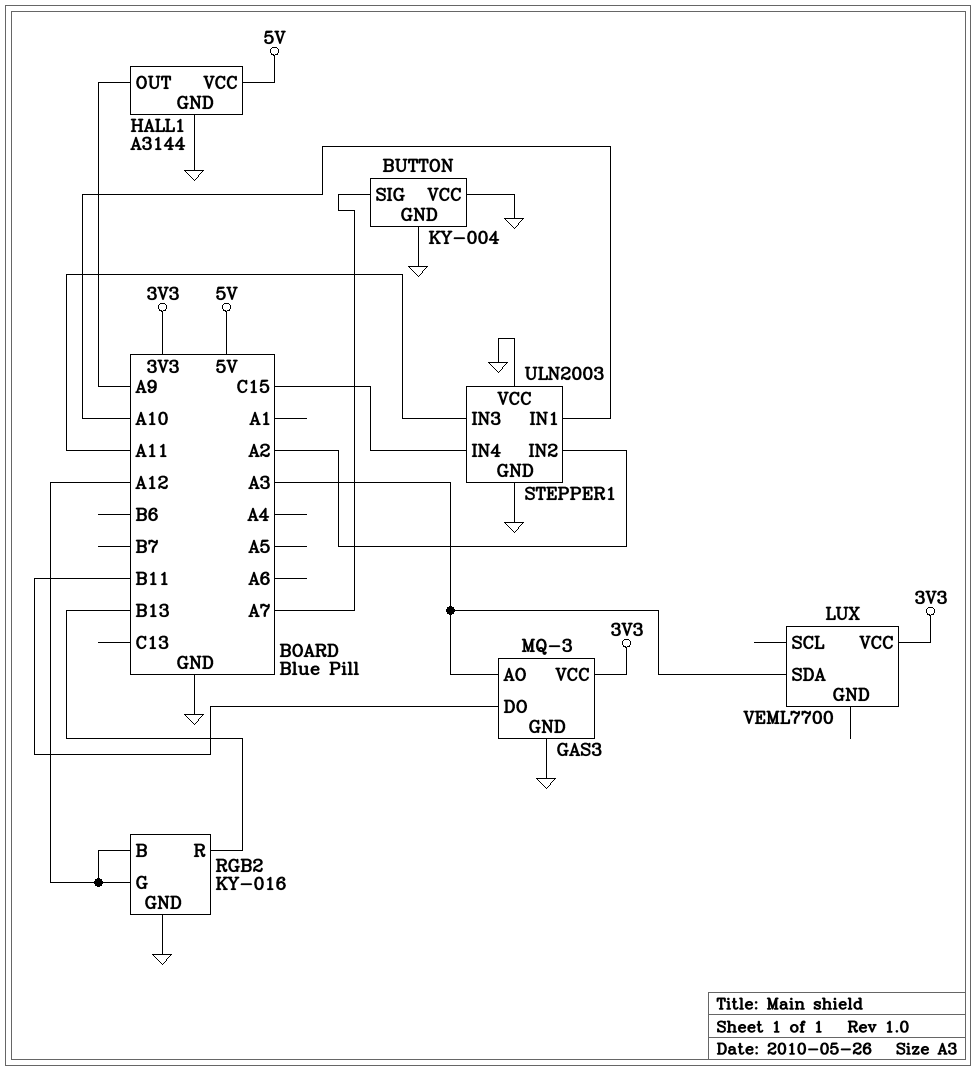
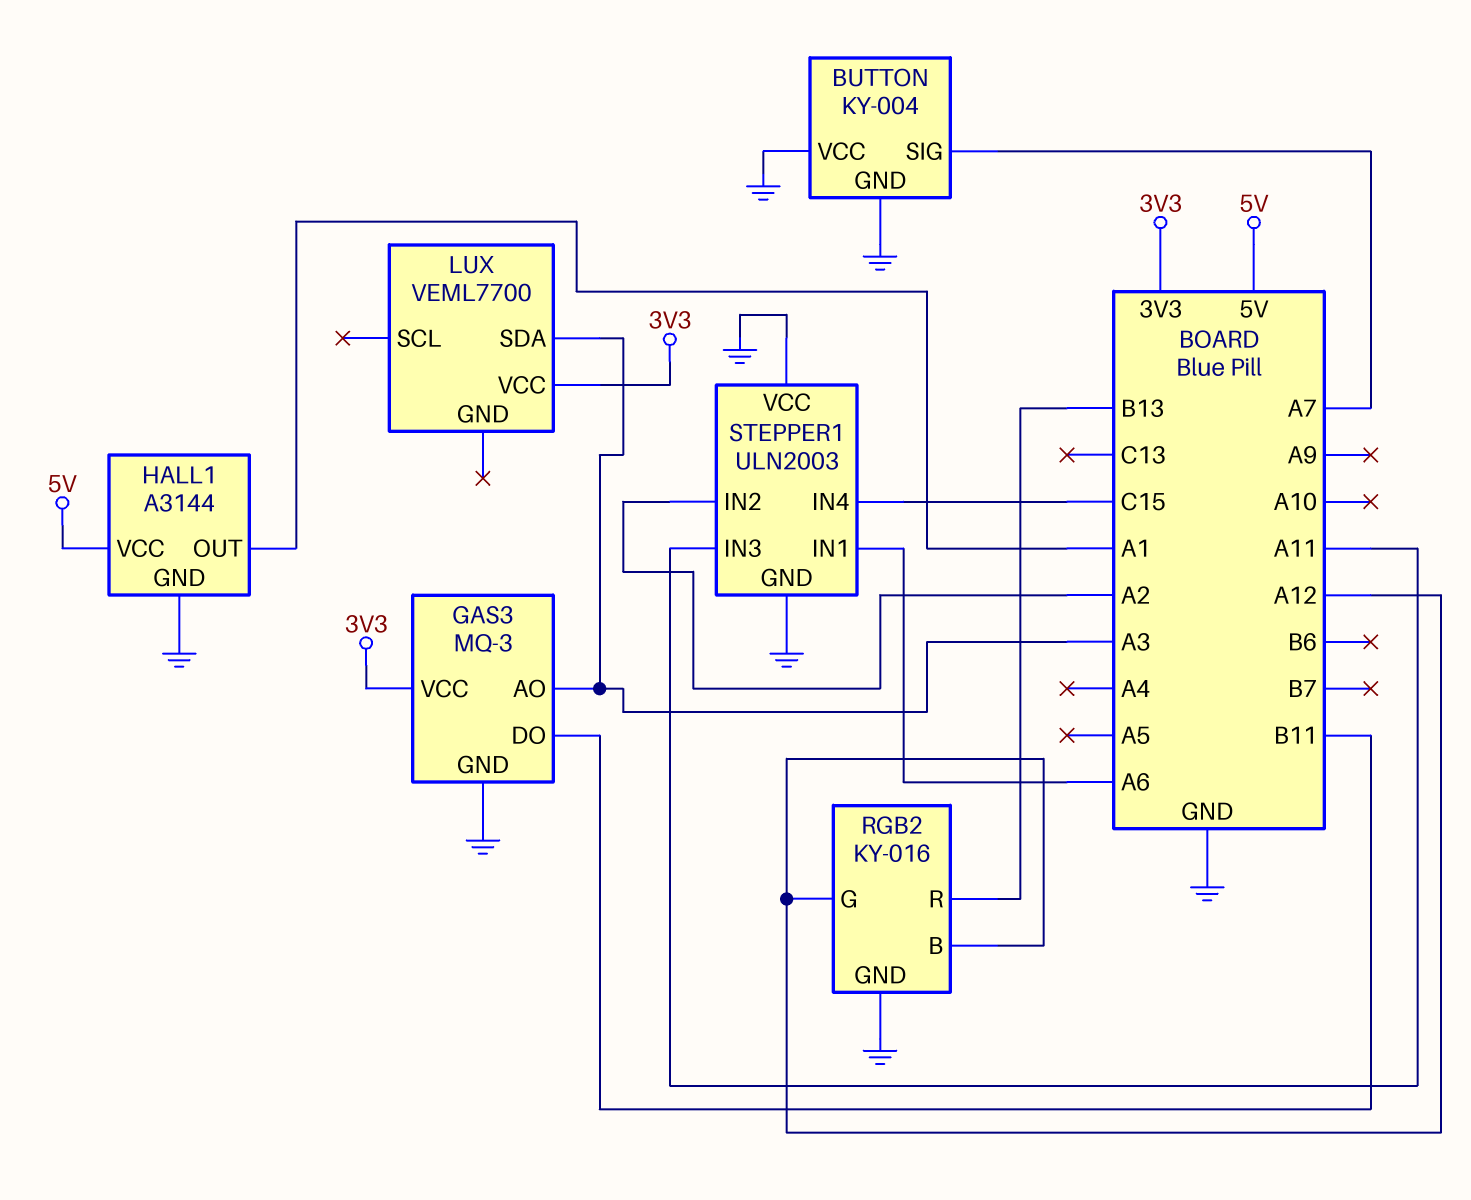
HALL1 pin OUT: A9 -> A1
STEPPER1 pin IN1: A10 -> A6

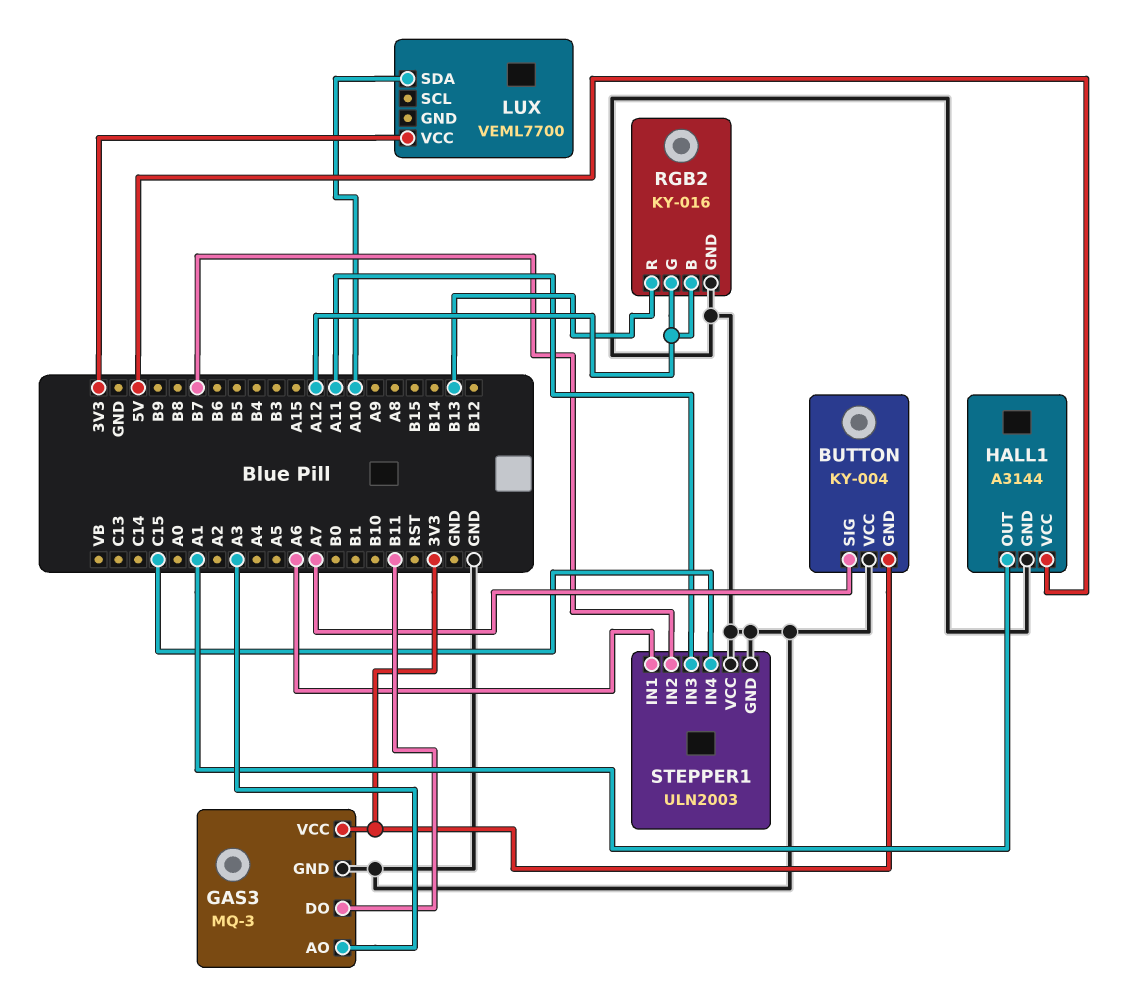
BUTTON pin GND: GND -> 3V3
LUX pin SDA: A3 -> A10
STEPPER1 pin IN2: A2 -> B7

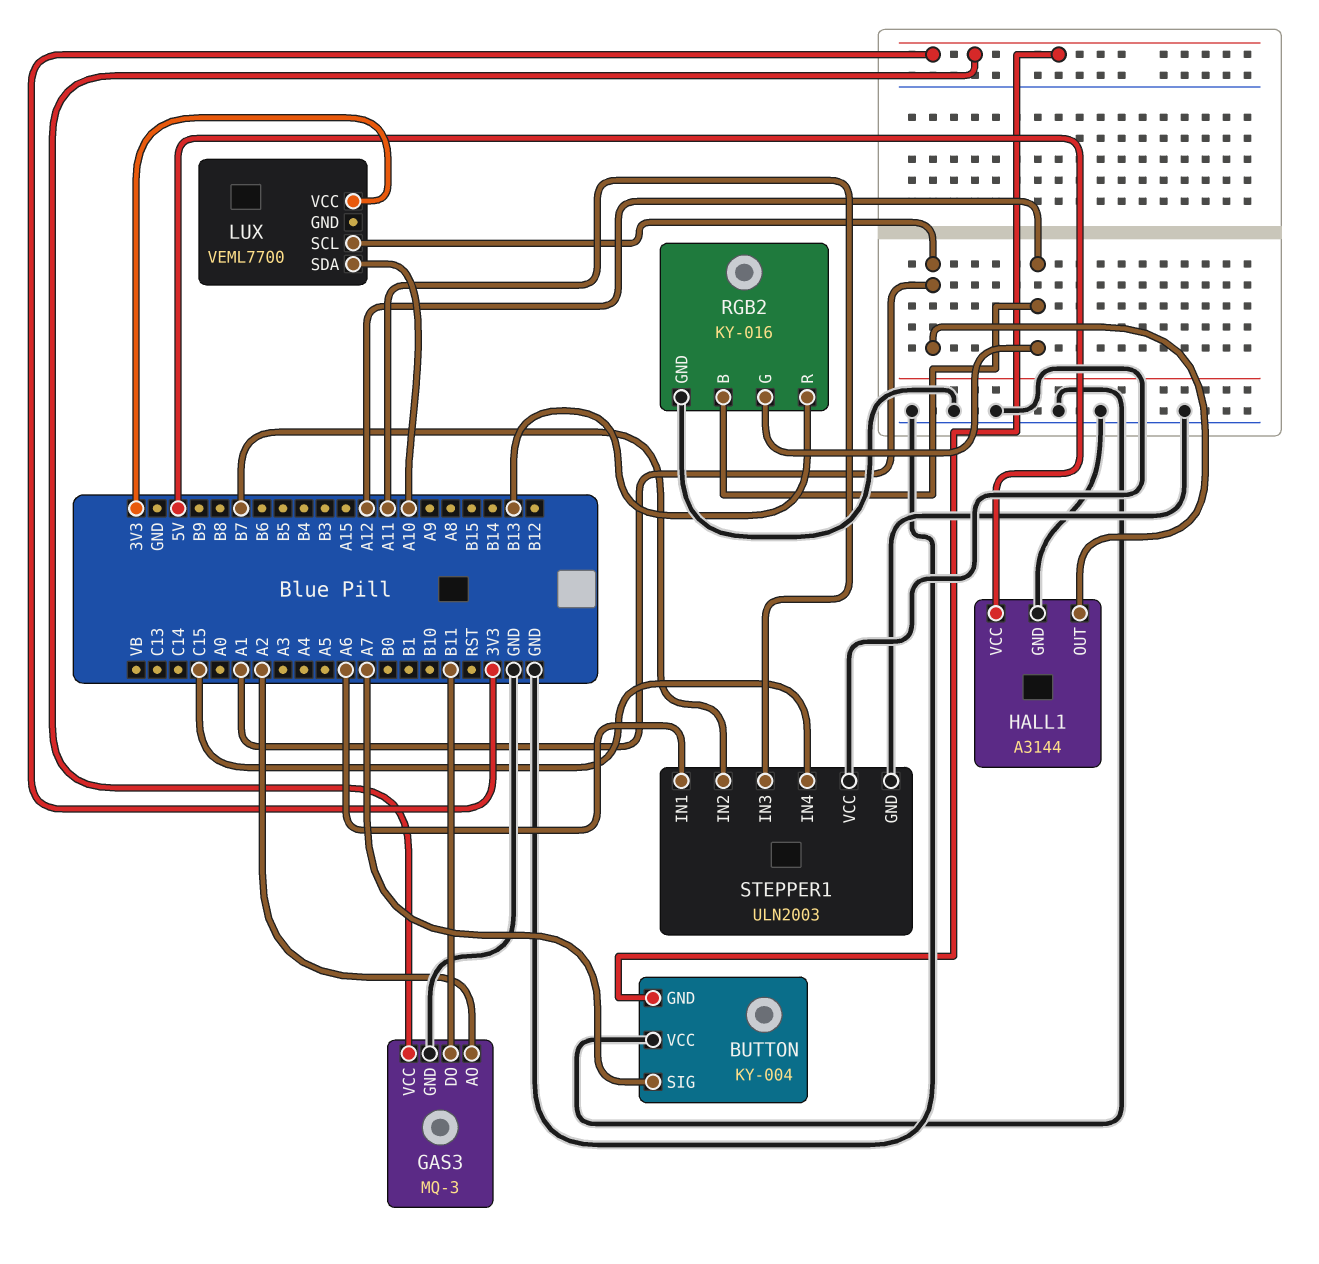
GAS3 pin AO: A3 -> A2
LUX pin SCL: none -> A1

